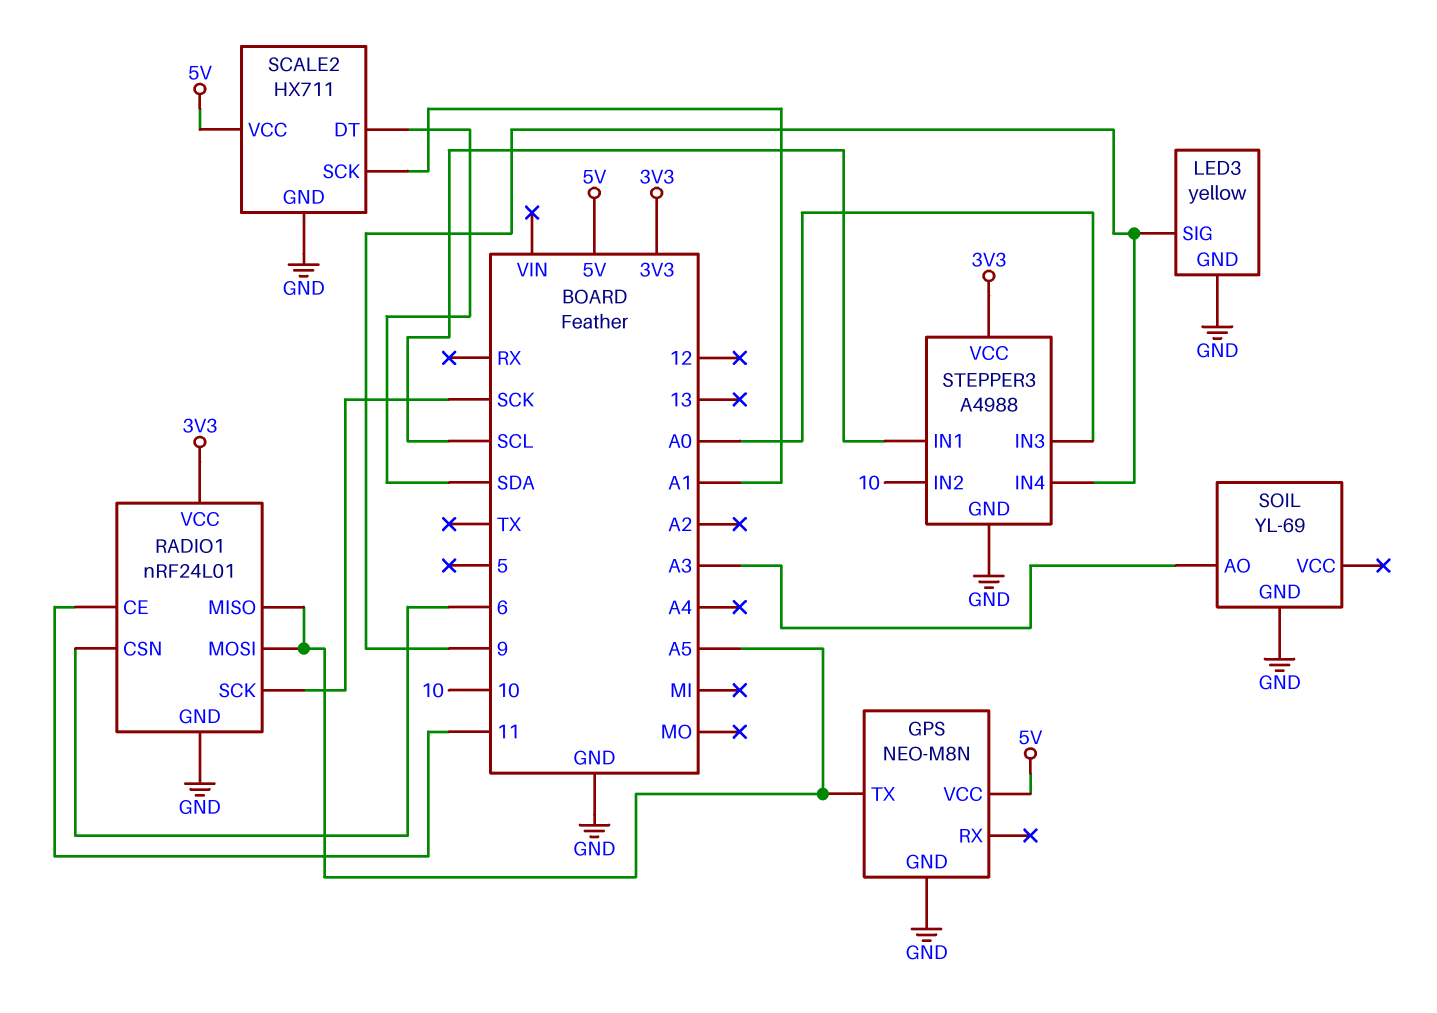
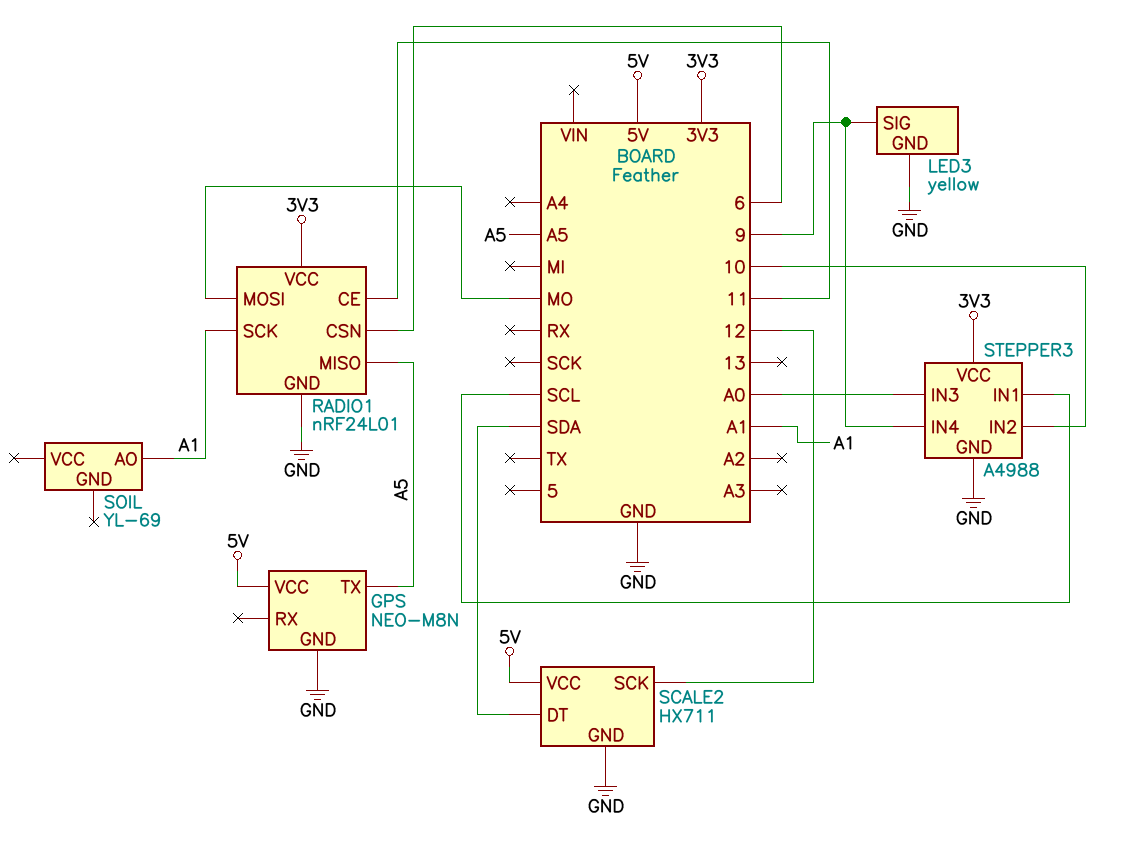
RADIO1 pin MOSI: A5 -> MO
RADIO1 pin SCK: SCK -> A1
SCALE2 pin SCK: A1 -> 12
SOIL pin AO: A3 -> A1
SOIL pin GND: GND -> none

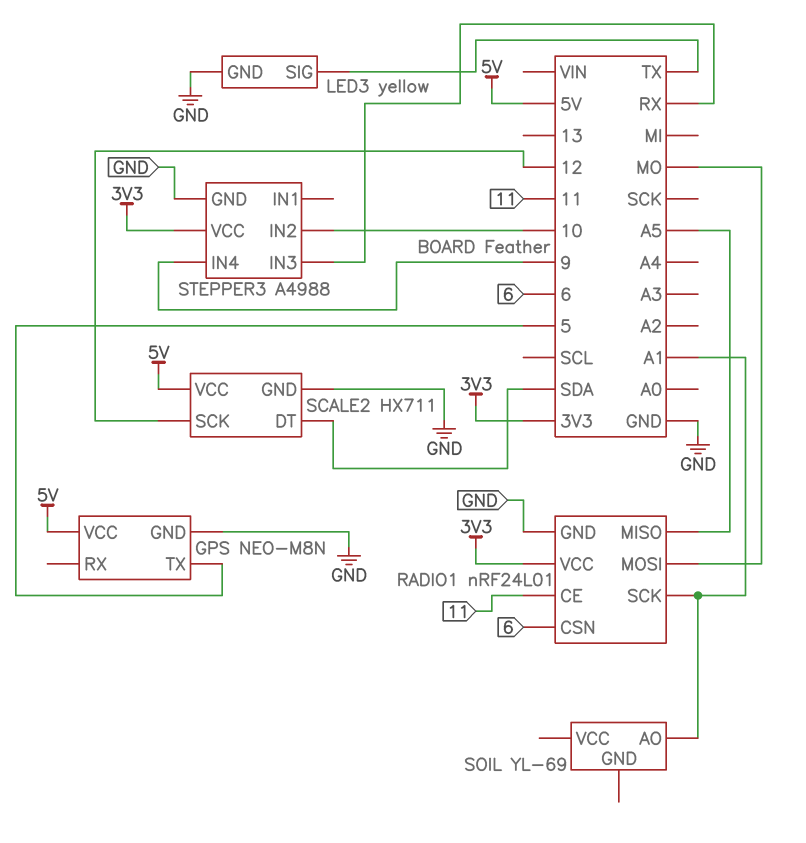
GPS pin TX: A5 -> 5
LED3 pin SIG: 9 -> TX
STEPPER3 pin IN1: SCL -> none
STEPPER3 pin IN3: A0 -> RX

